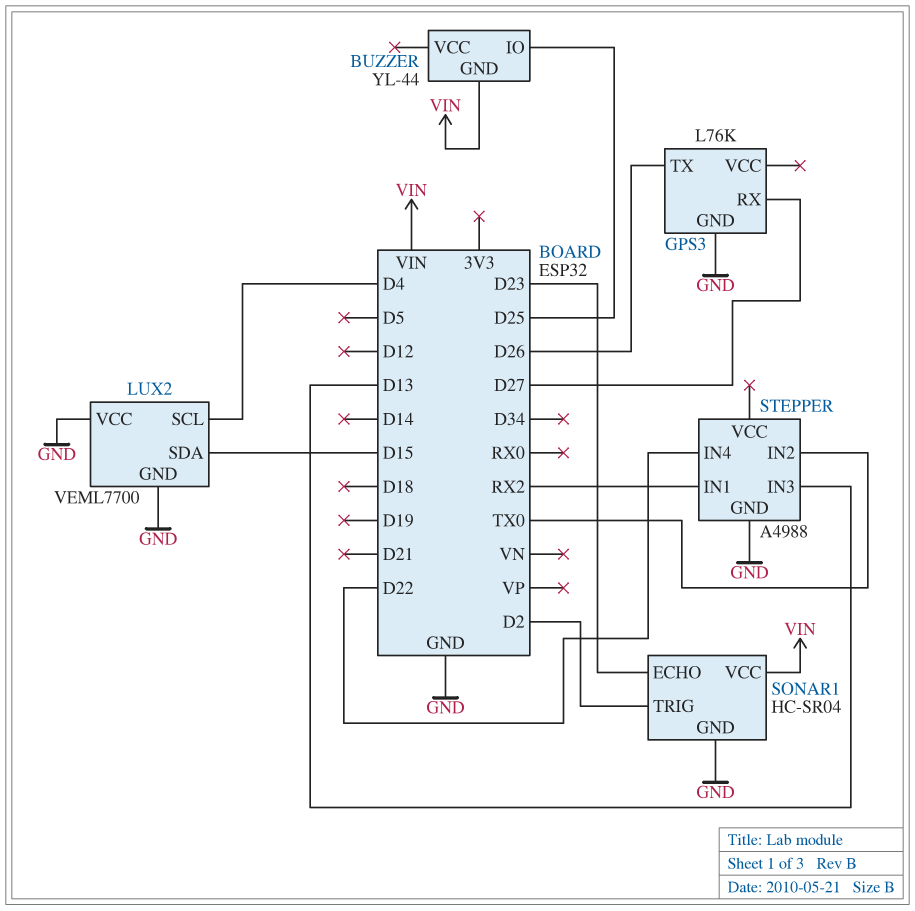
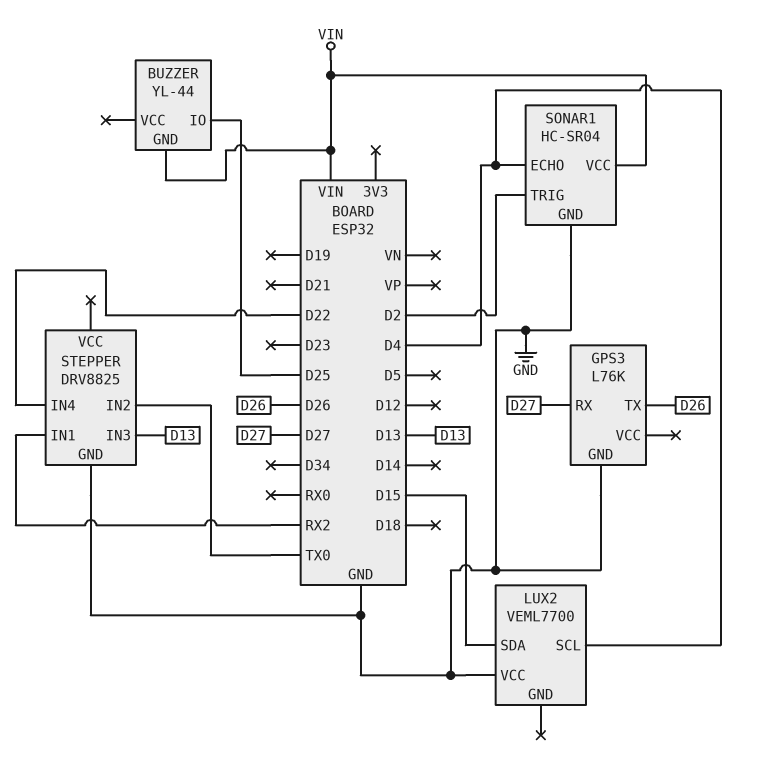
LUX2 pin GND: GND -> none
SONAR1 pin ECHO: D23 -> D4
STEPPER: A4988 -> DRV8825

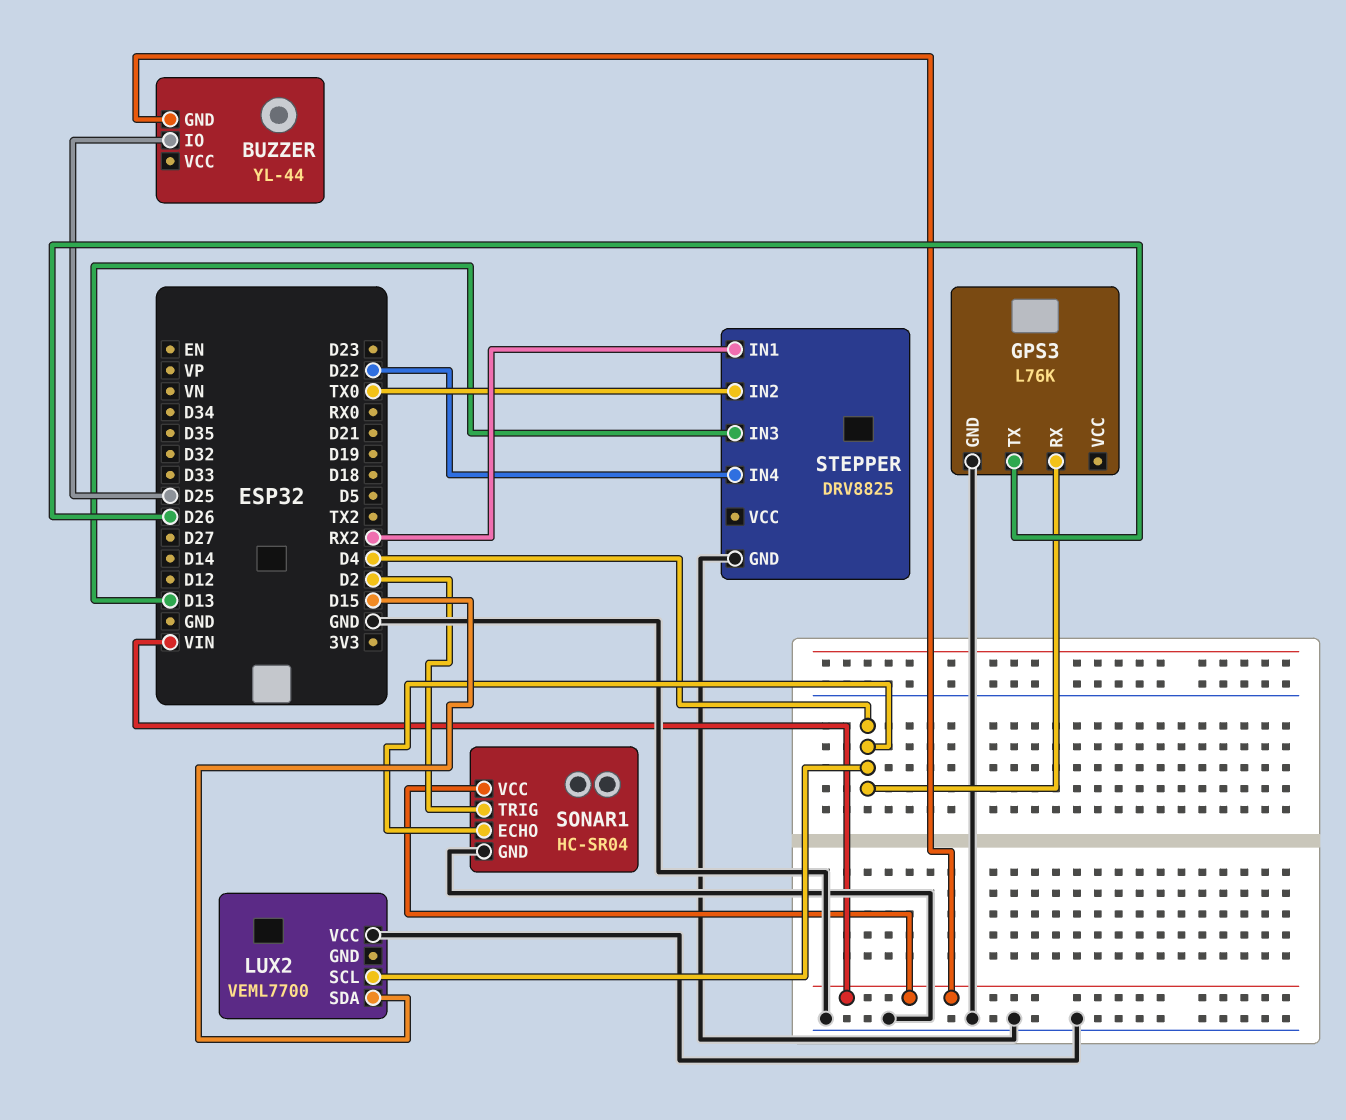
GPS3 pin RX: D27 -> D4

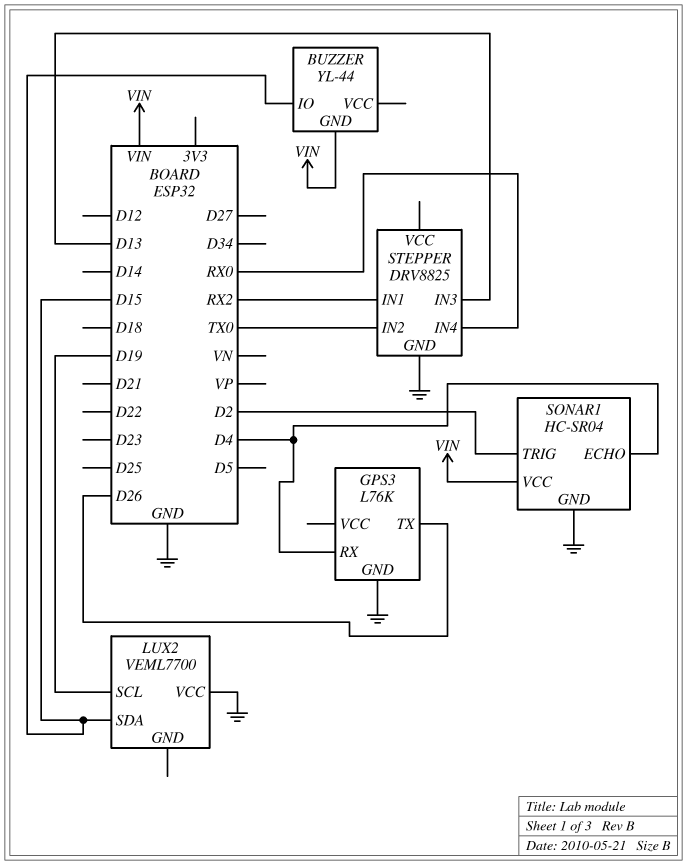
BUZZER pin IO: D25 -> D15
LUX2 pin SCL: D4 -> D19
STEPPER pin IN4: D22 -> RX0

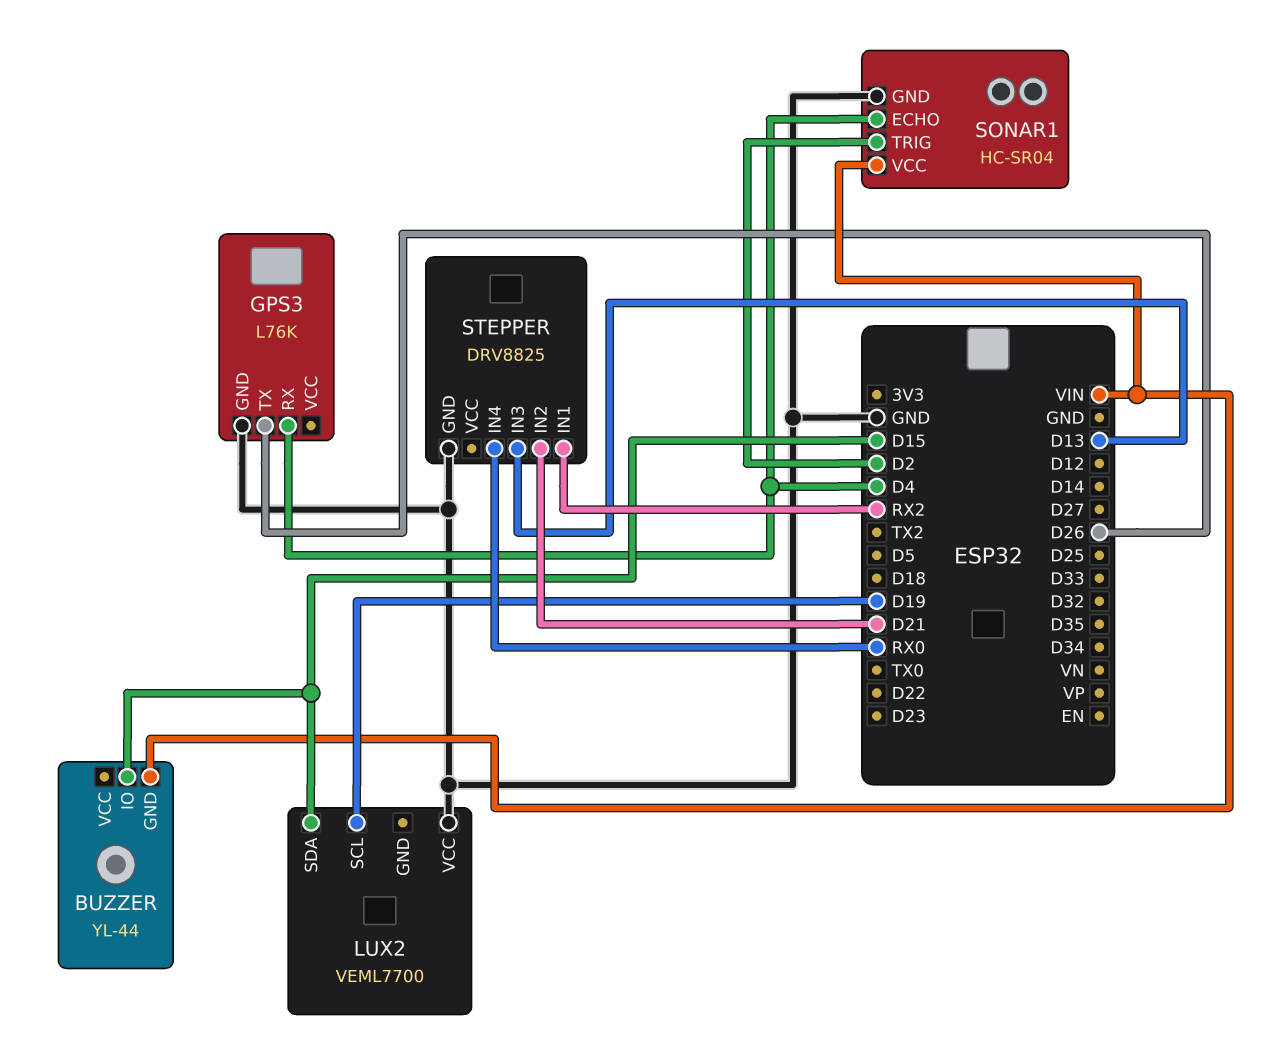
STEPPER pin IN2: TX0 -> D21

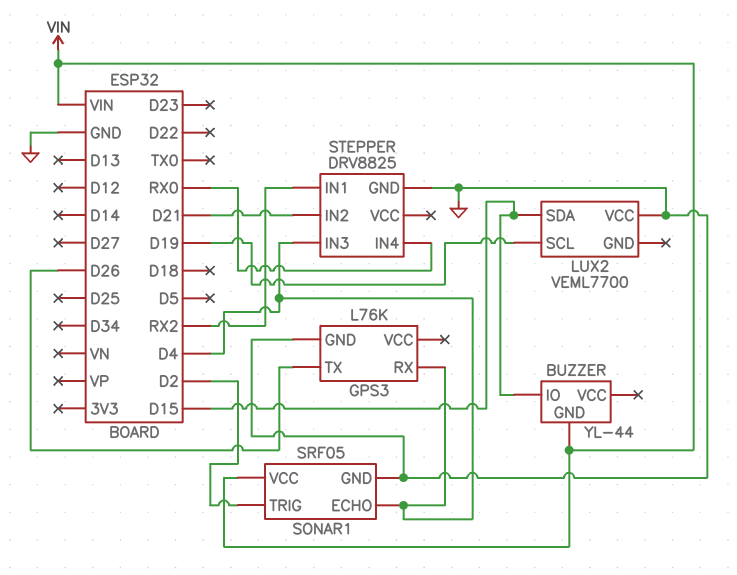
SONAR1: HC-SR04 -> SRF05
STEPPER pin IN3: D13 -> D4

